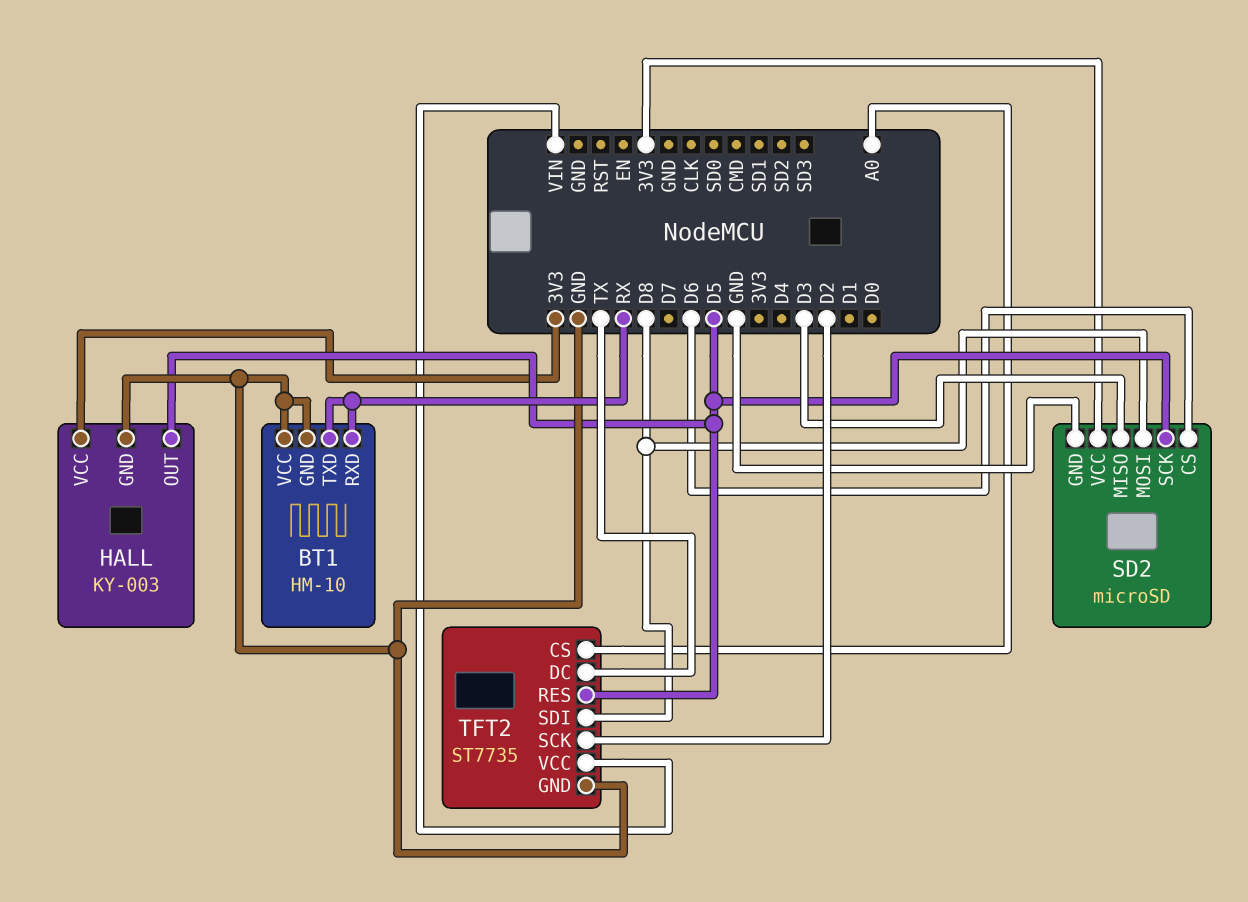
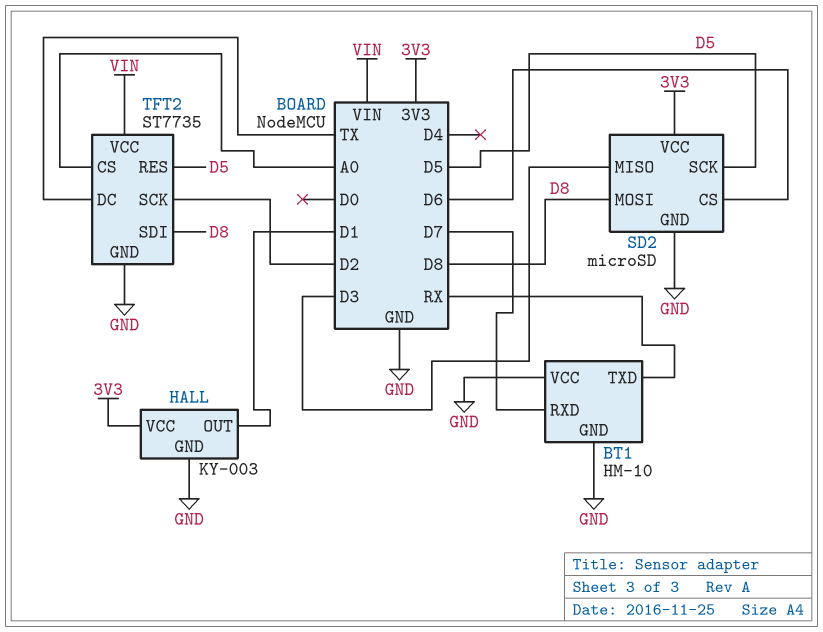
BT1 pin RXD: RX -> D7
HALL pin OUT: D5 -> D1

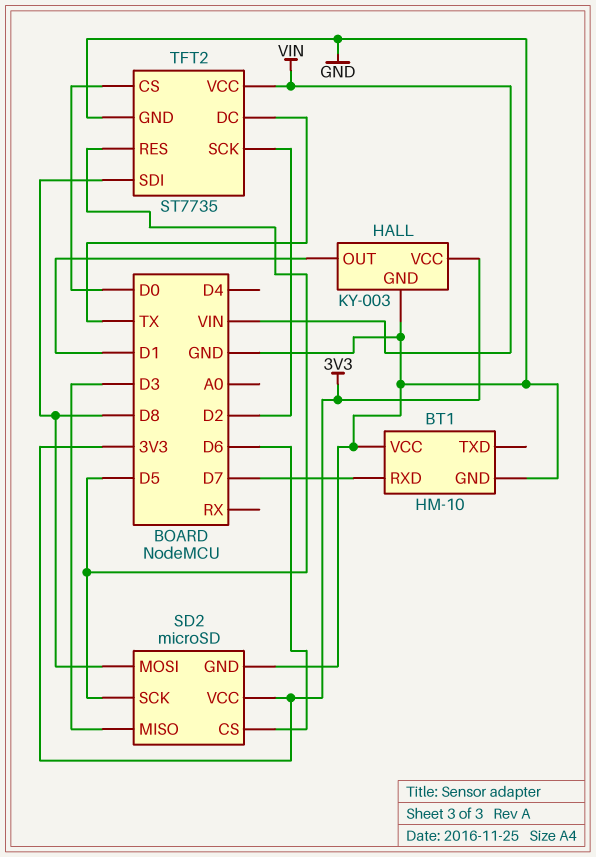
BT1 pin TXD: RX -> none
TFT2 pin CS: A0 -> D0

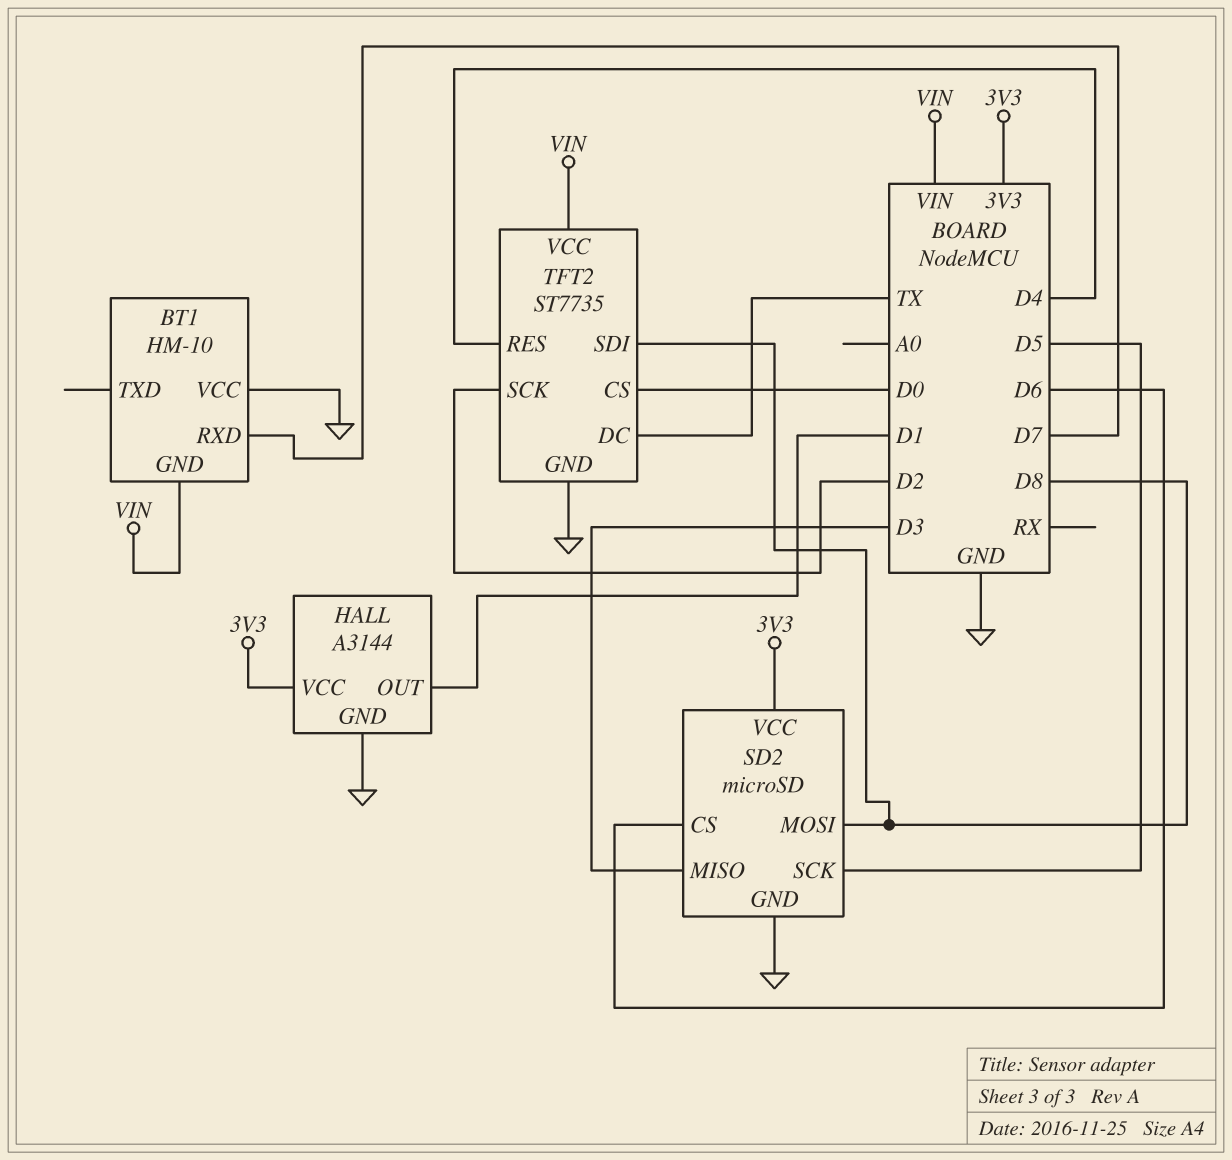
BT1 pin GND: GND -> VIN
HALL: KY-003 -> A3144
TFT2 pin RES: D5 -> D4

